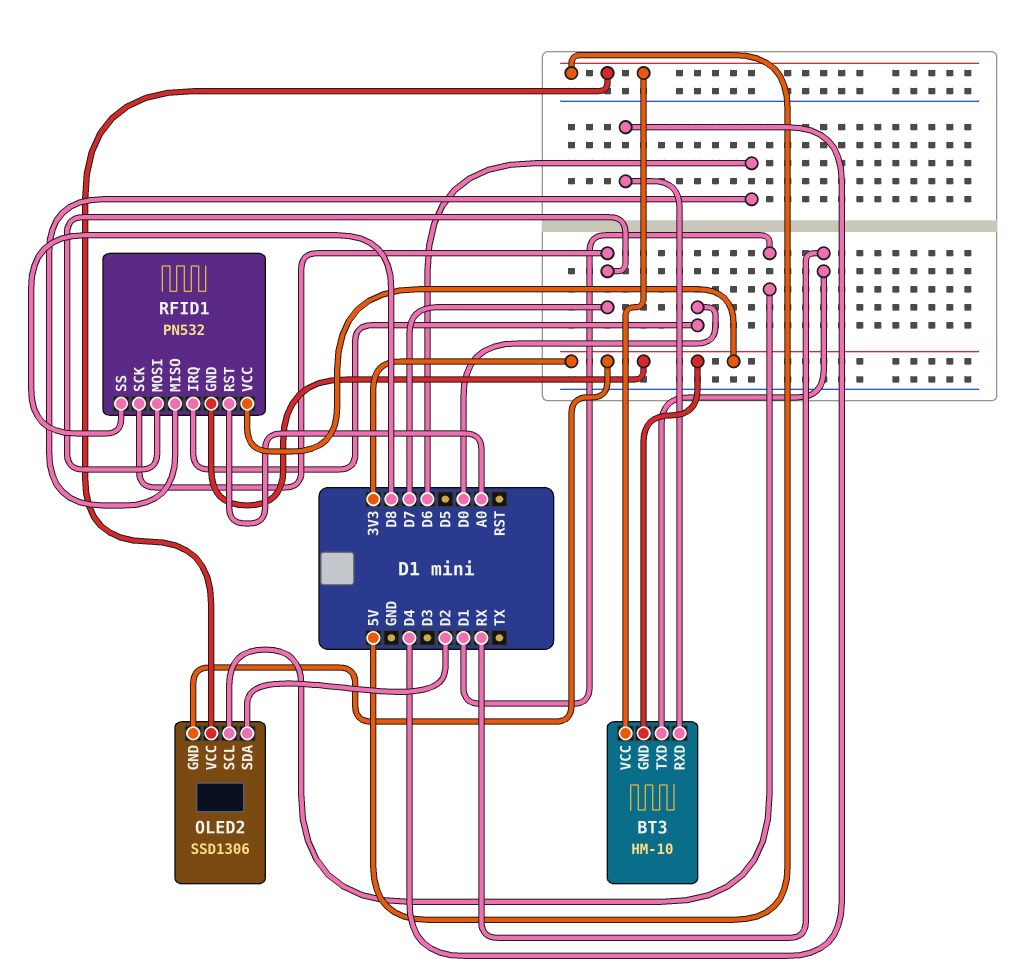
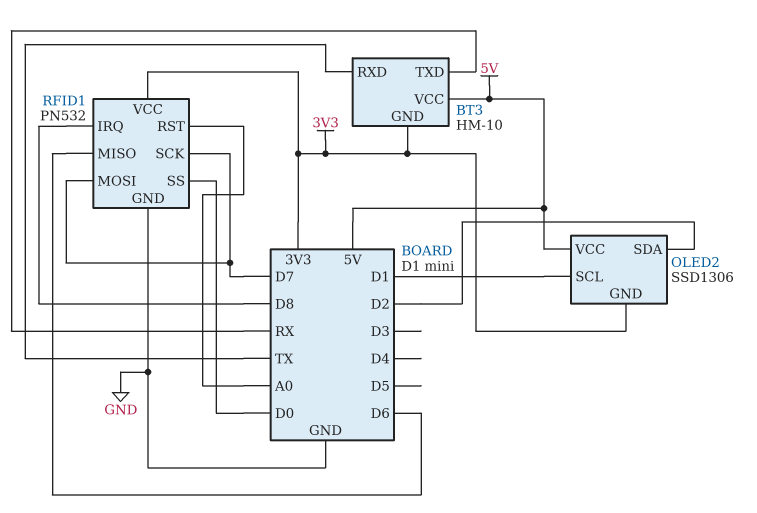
BT3 pin RXD: D4 -> TX
RFID1 pin GND: 3V3 -> GND
RFID1 pin IRQ: D0 -> D8
RFID1 pin SS: D8 -> D0

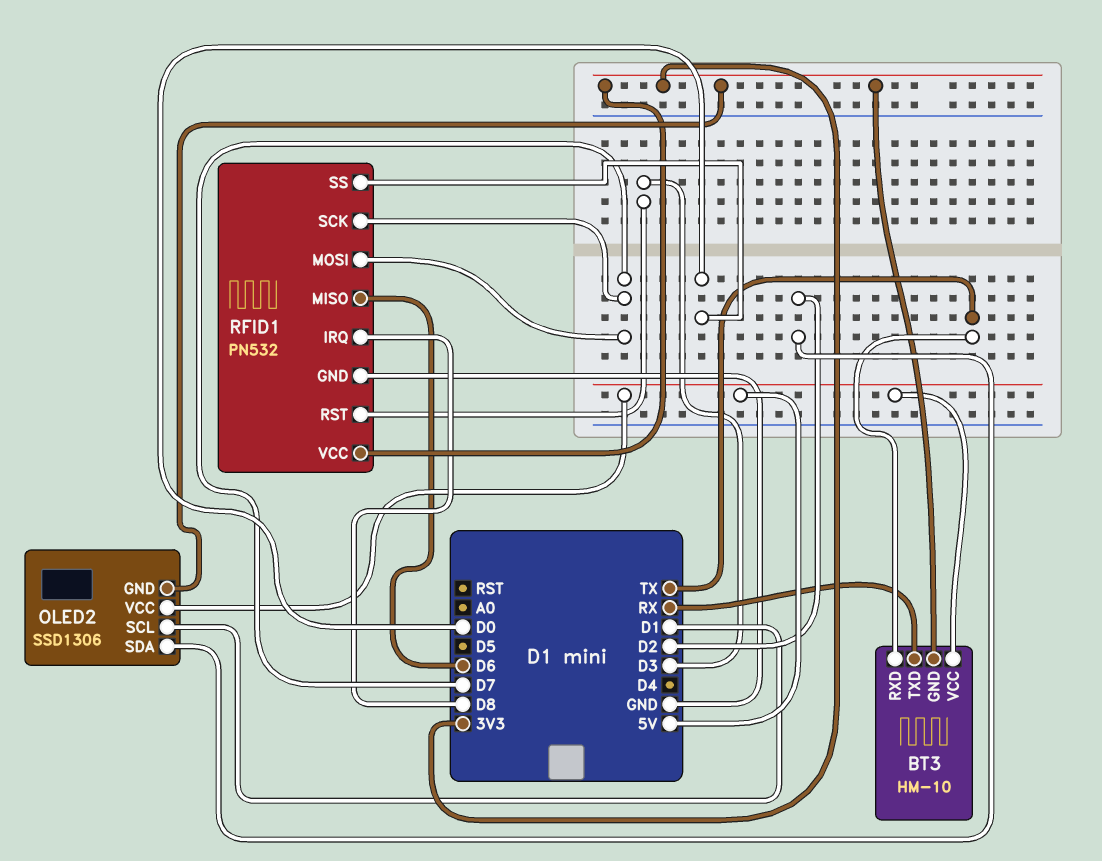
RFID1 pin RST: A0 -> D3

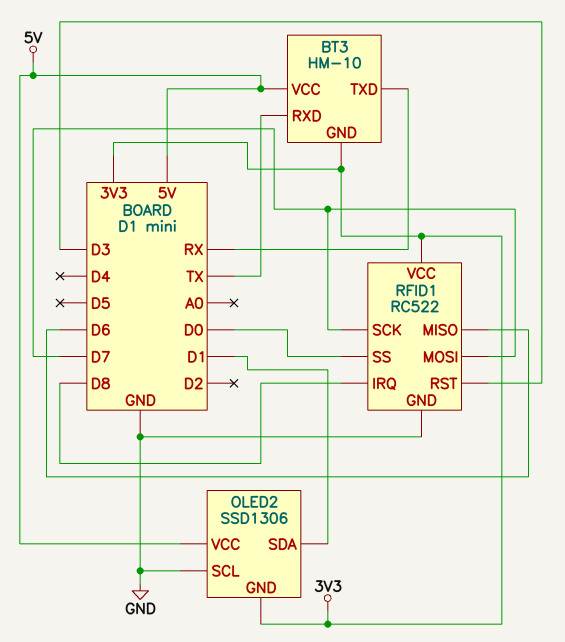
OLED2 pin SCL: D1 -> GND
OLED2 pin SDA: D2 -> D1
RFID1: PN532 -> RC522

